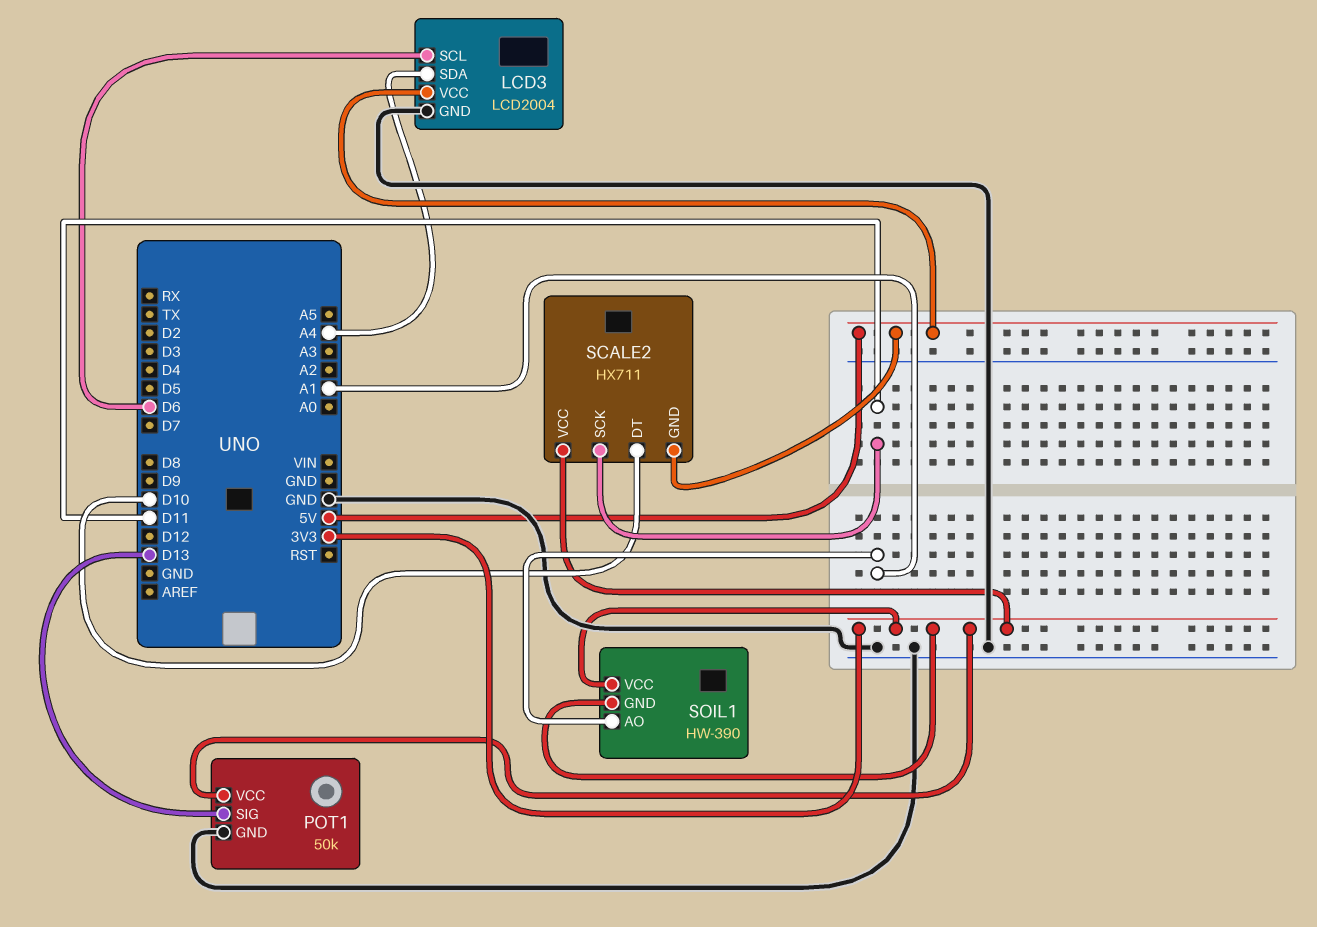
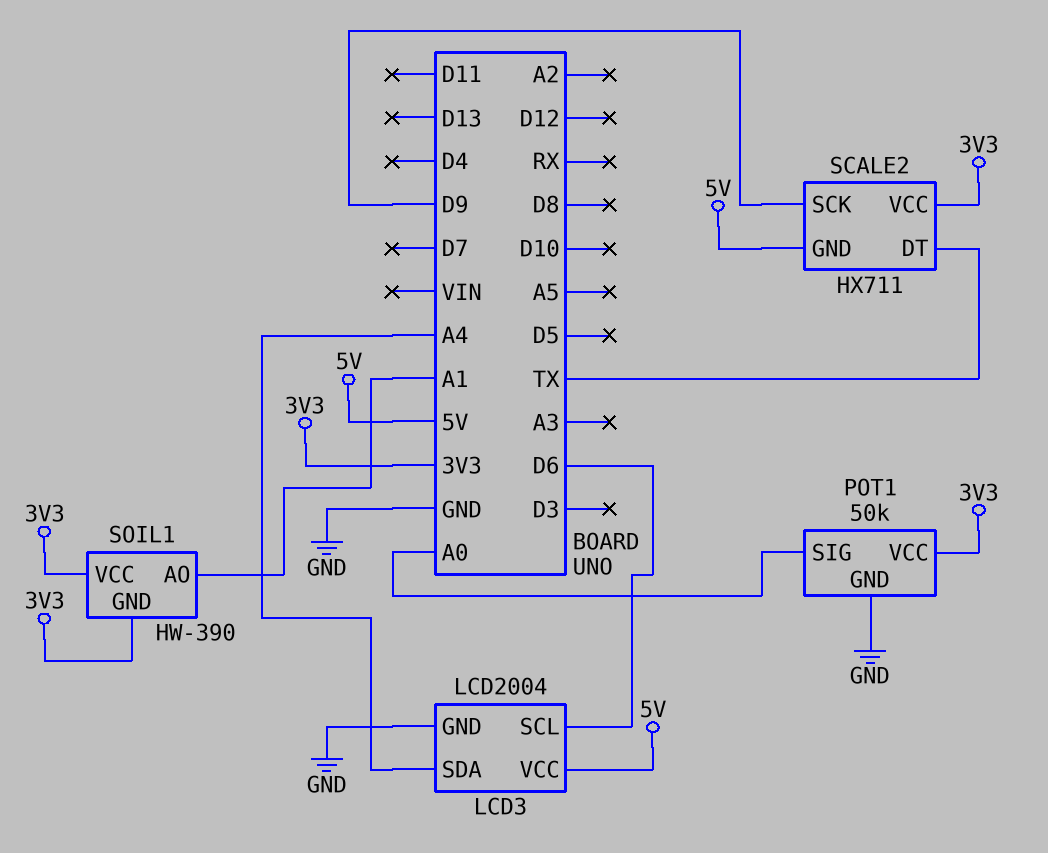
POT1 pin SIG: D13 -> A0
SCALE2 pin DT: D10 -> TX
SCALE2 pin SCK: D11 -> D9

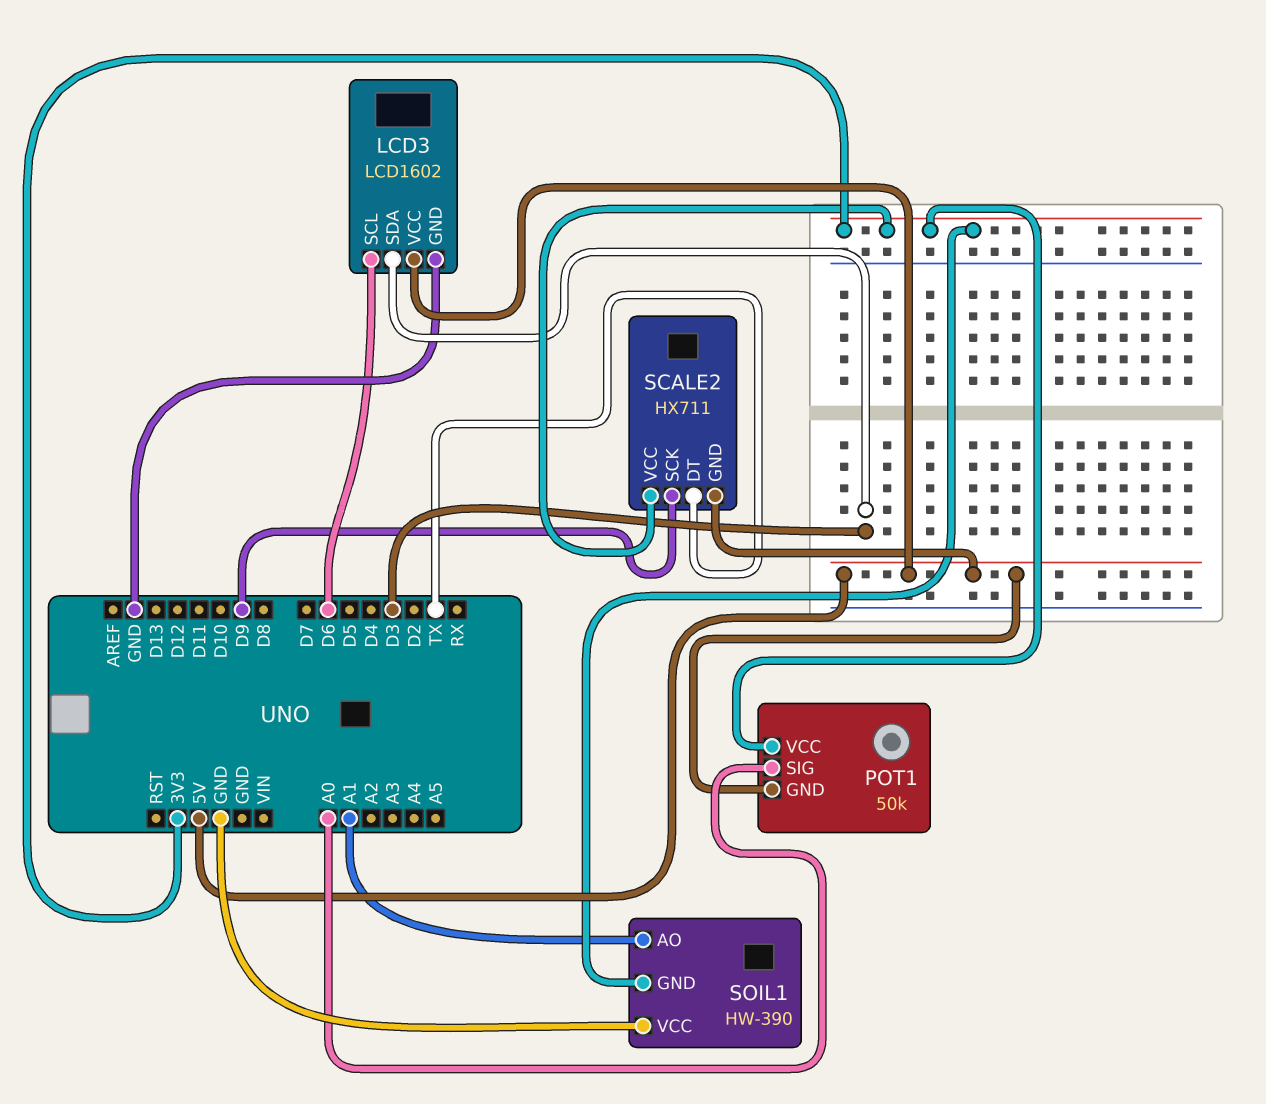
LCD3: LCD2004 -> LCD1602
LCD3 pin SDA: A4 -> D3
POT1 pin GND: GND -> 5V
SOIL1 pin VCC: 3V3 -> GND

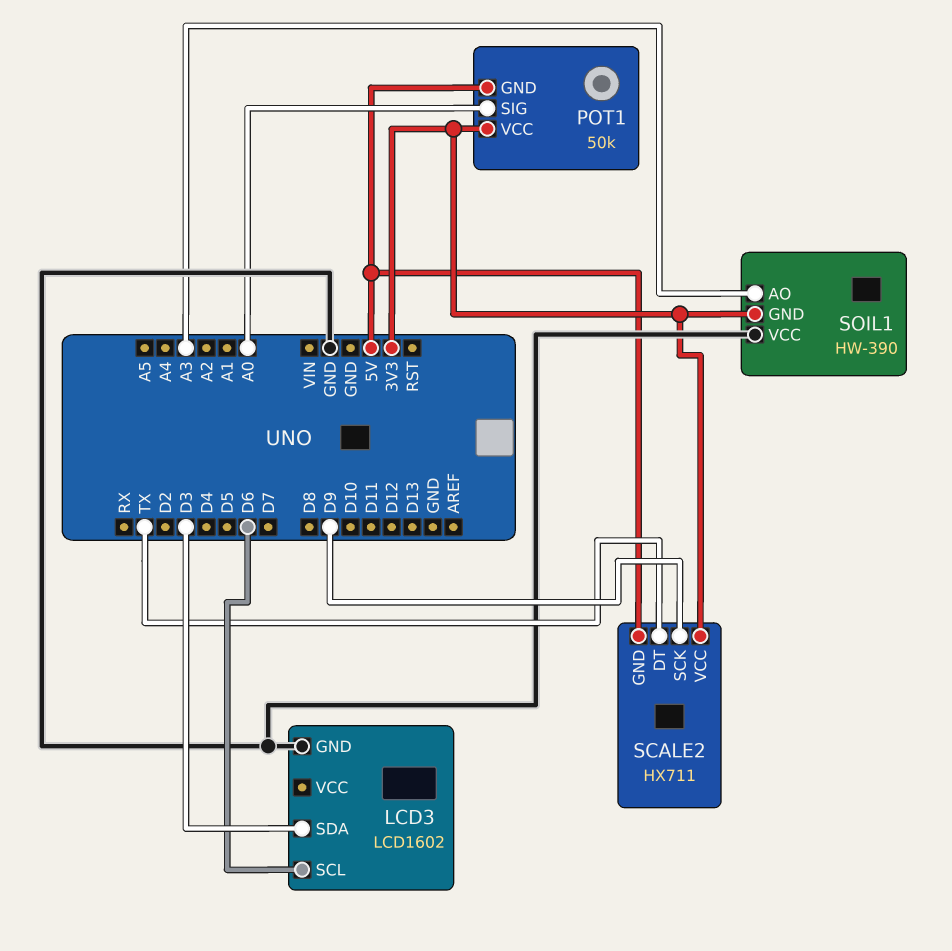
LCD3 pin VCC: 5V -> none
SOIL1 pin AO: A1 -> A3

